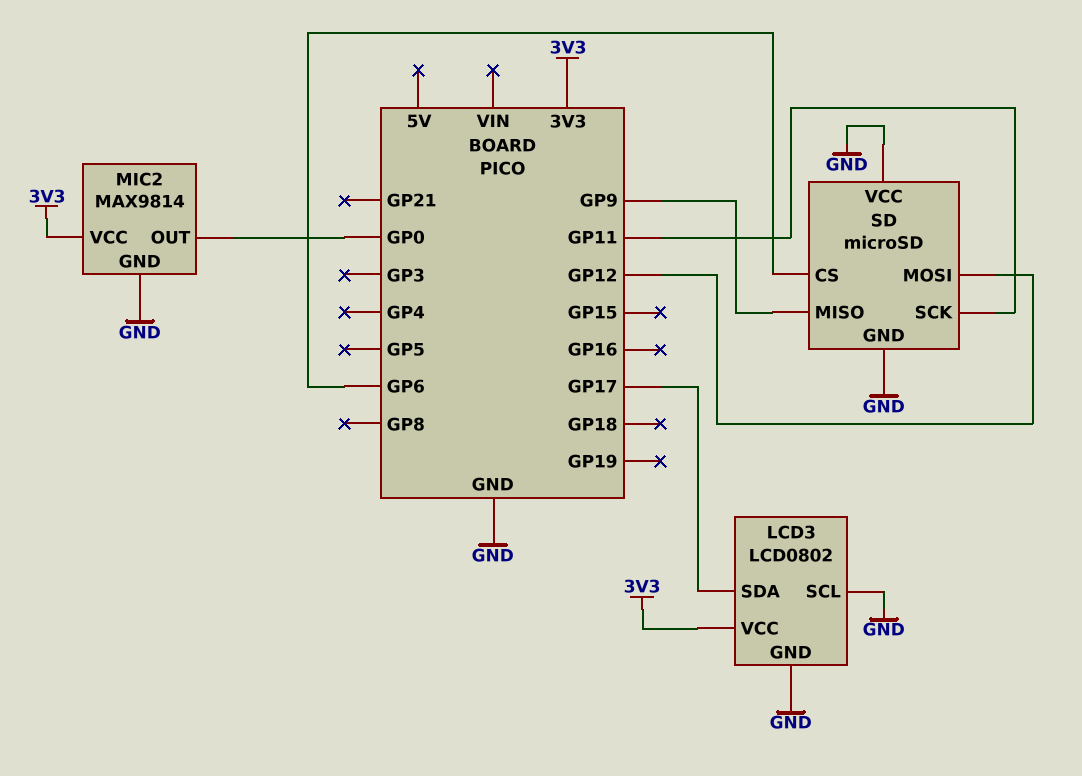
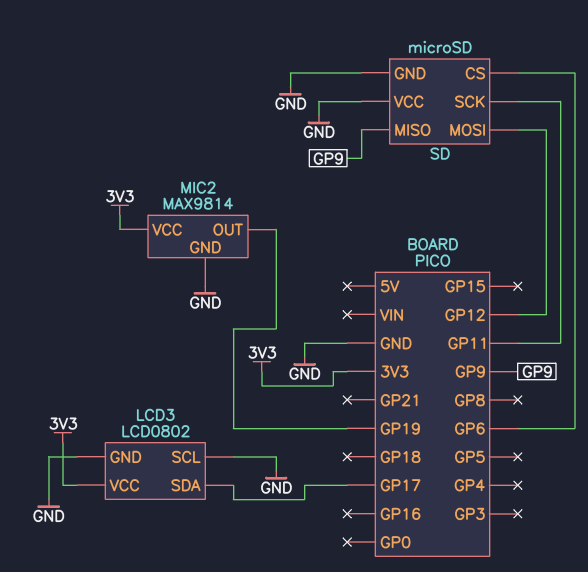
MIC2 pin OUT: GP0 -> GP19

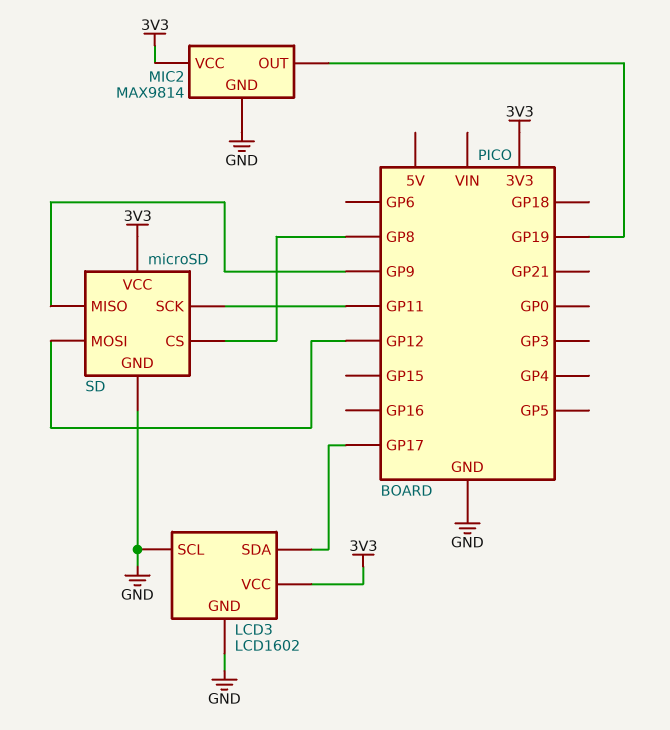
LCD3: LCD0802 -> LCD1602
SD pin CS: GP6 -> GP8
SD pin VCC: GND -> 3V3

